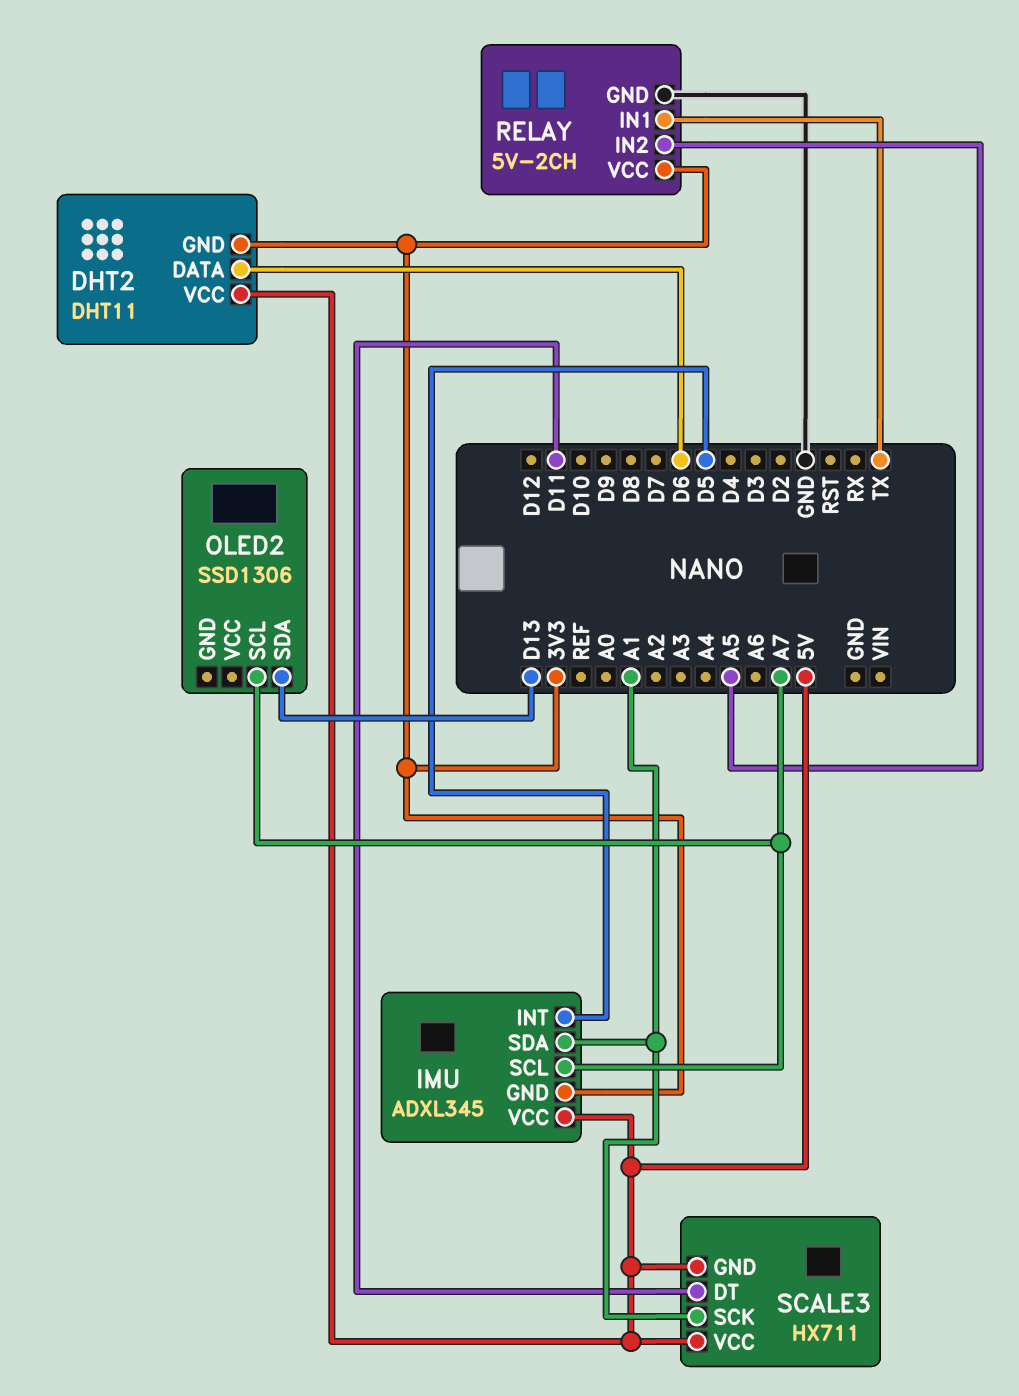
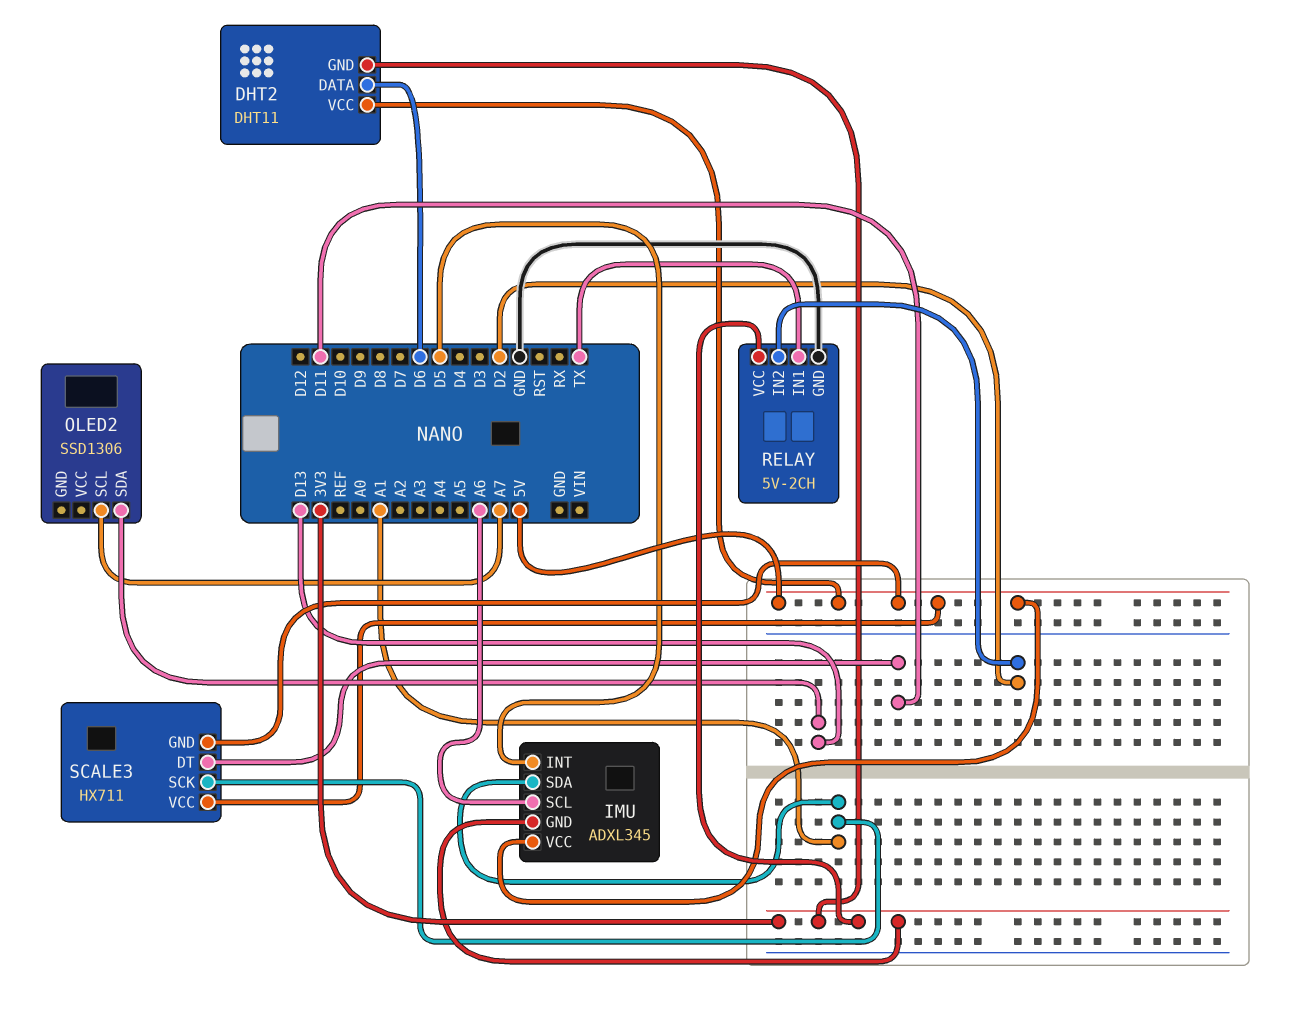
IMU pin SCL: A7 -> A6
RELAY pin IN2: A5 -> D2

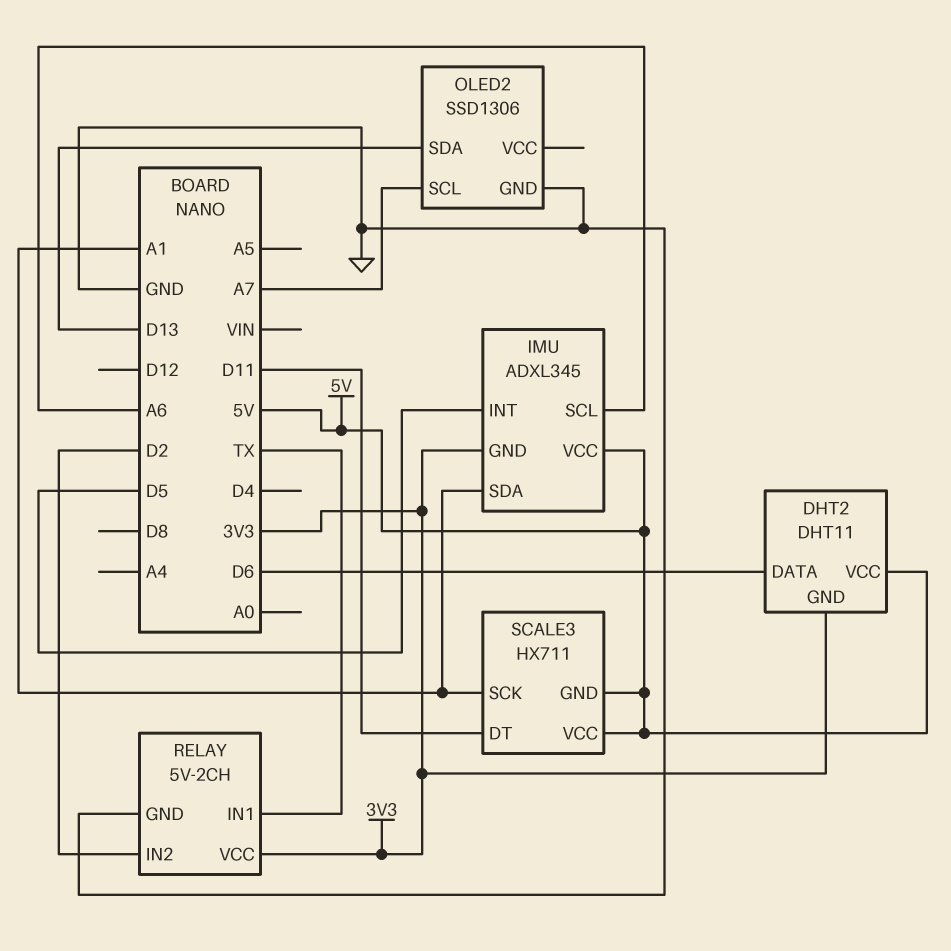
OLED2 pin GND: none -> GND

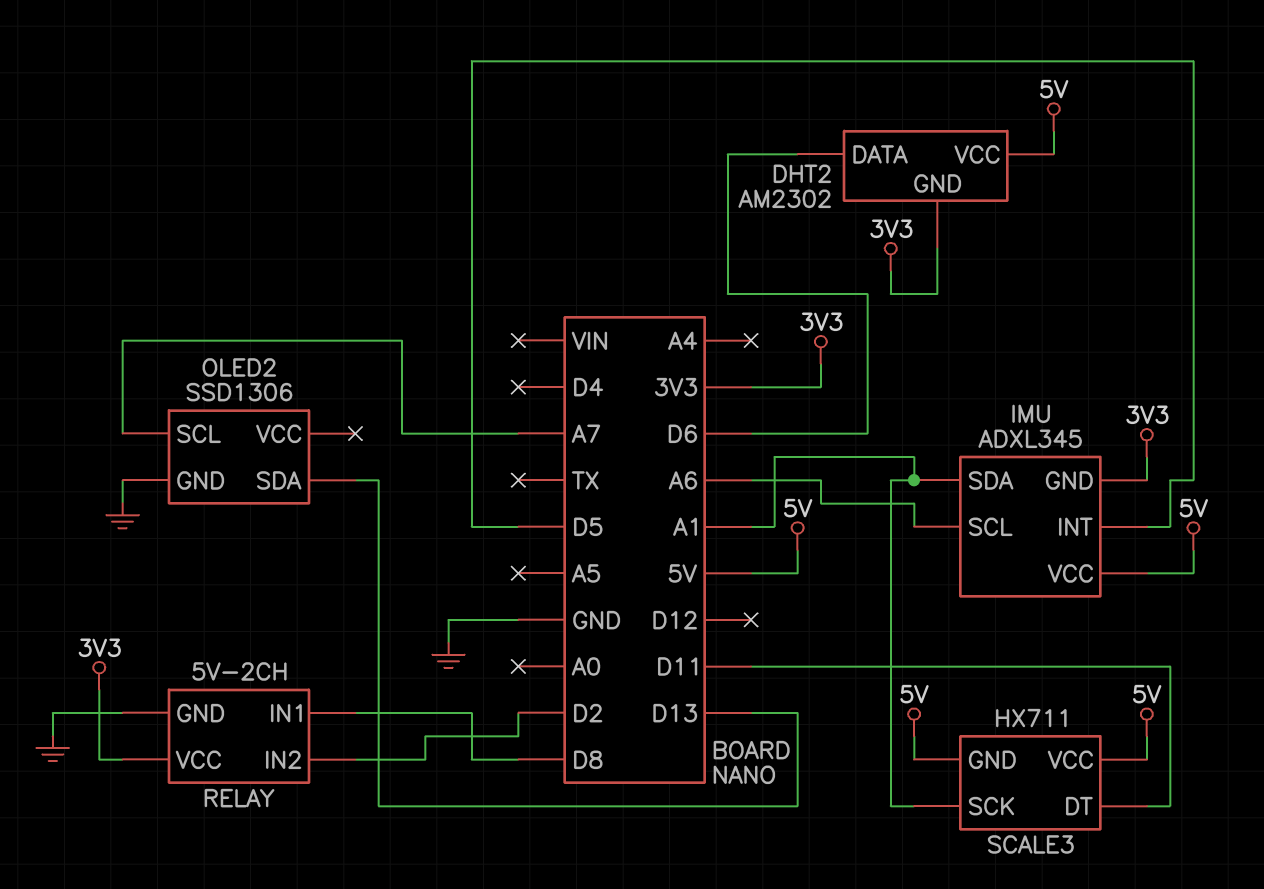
DHT2: DHT11 -> AM2302
RELAY pin IN1: TX -> D8

